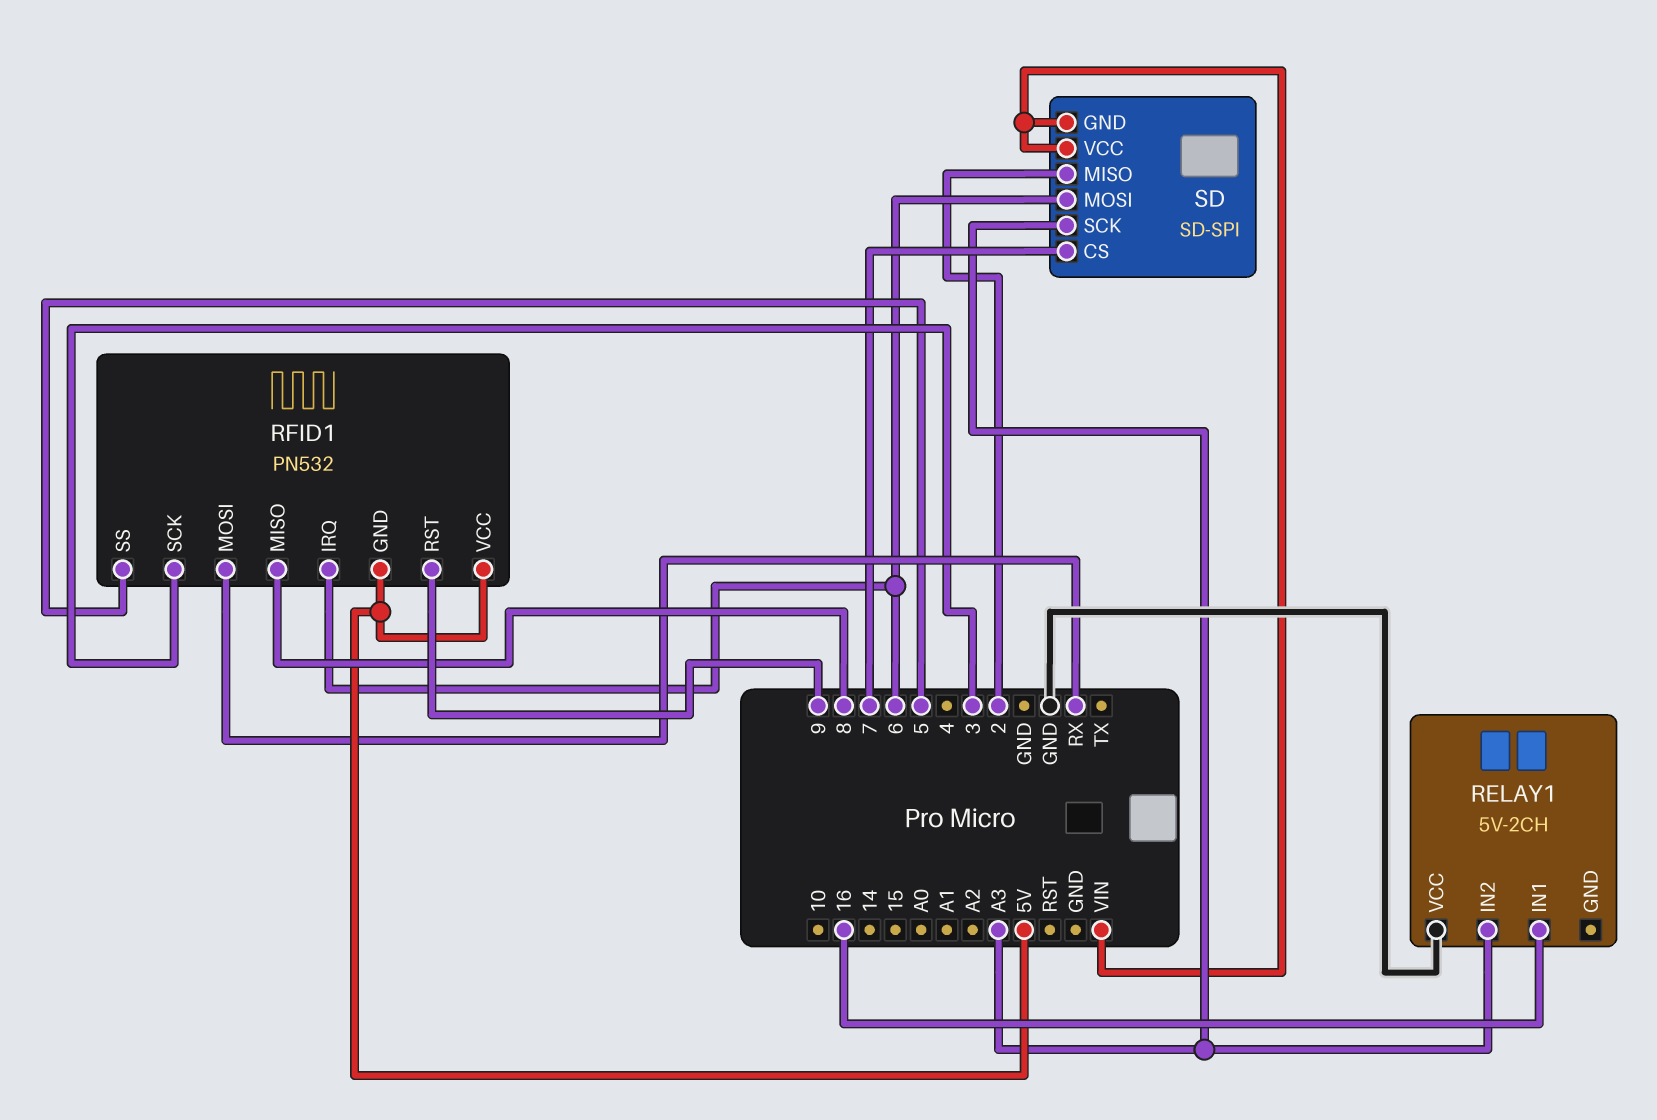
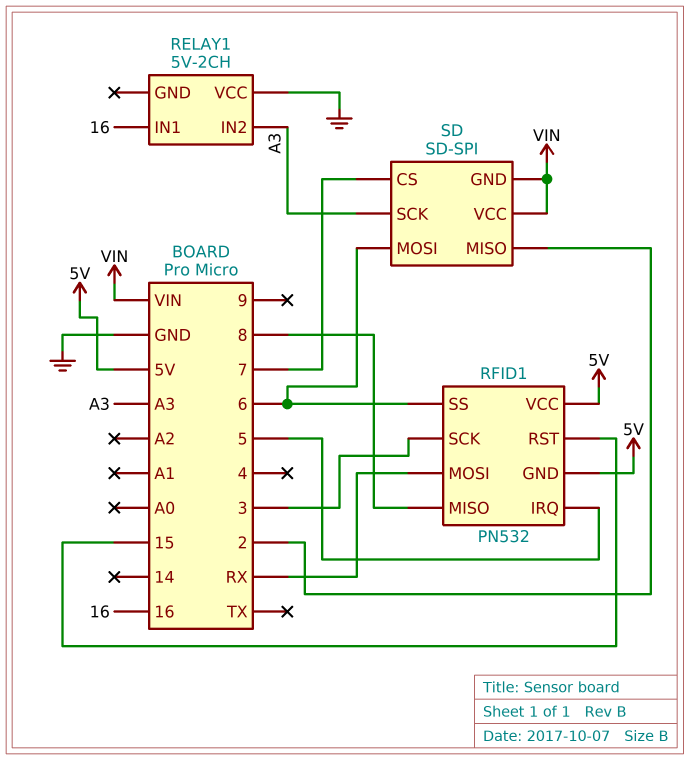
RFID1 pin IRQ: 6 -> 5
RFID1 pin RST: 9 -> 15
RFID1 pin SS: 5 -> 6

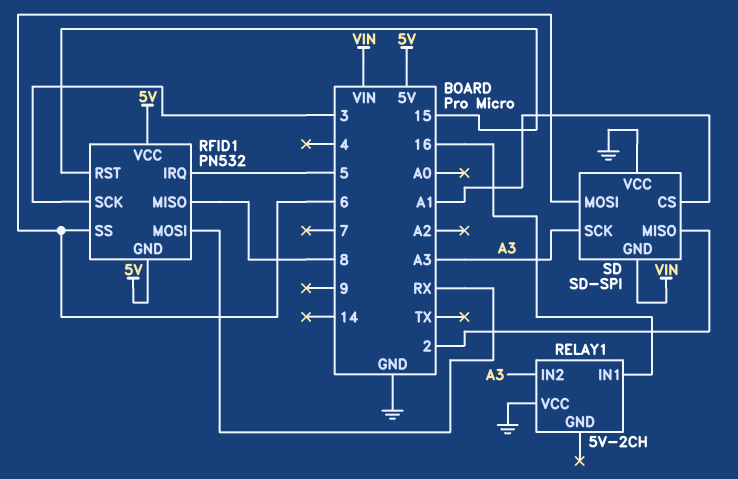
SD pin CS: 7 -> A1
SD pin VCC: VIN -> GND

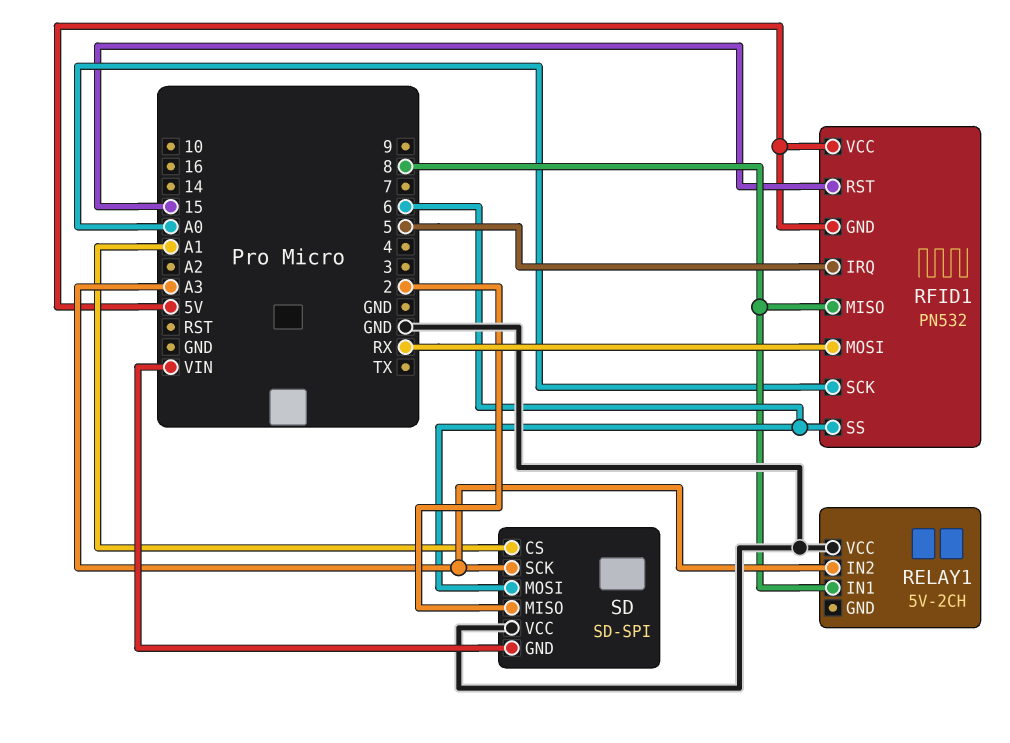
RELAY1 pin IN1: 16 -> 8
RFID1 pin SCK: 3 -> A0

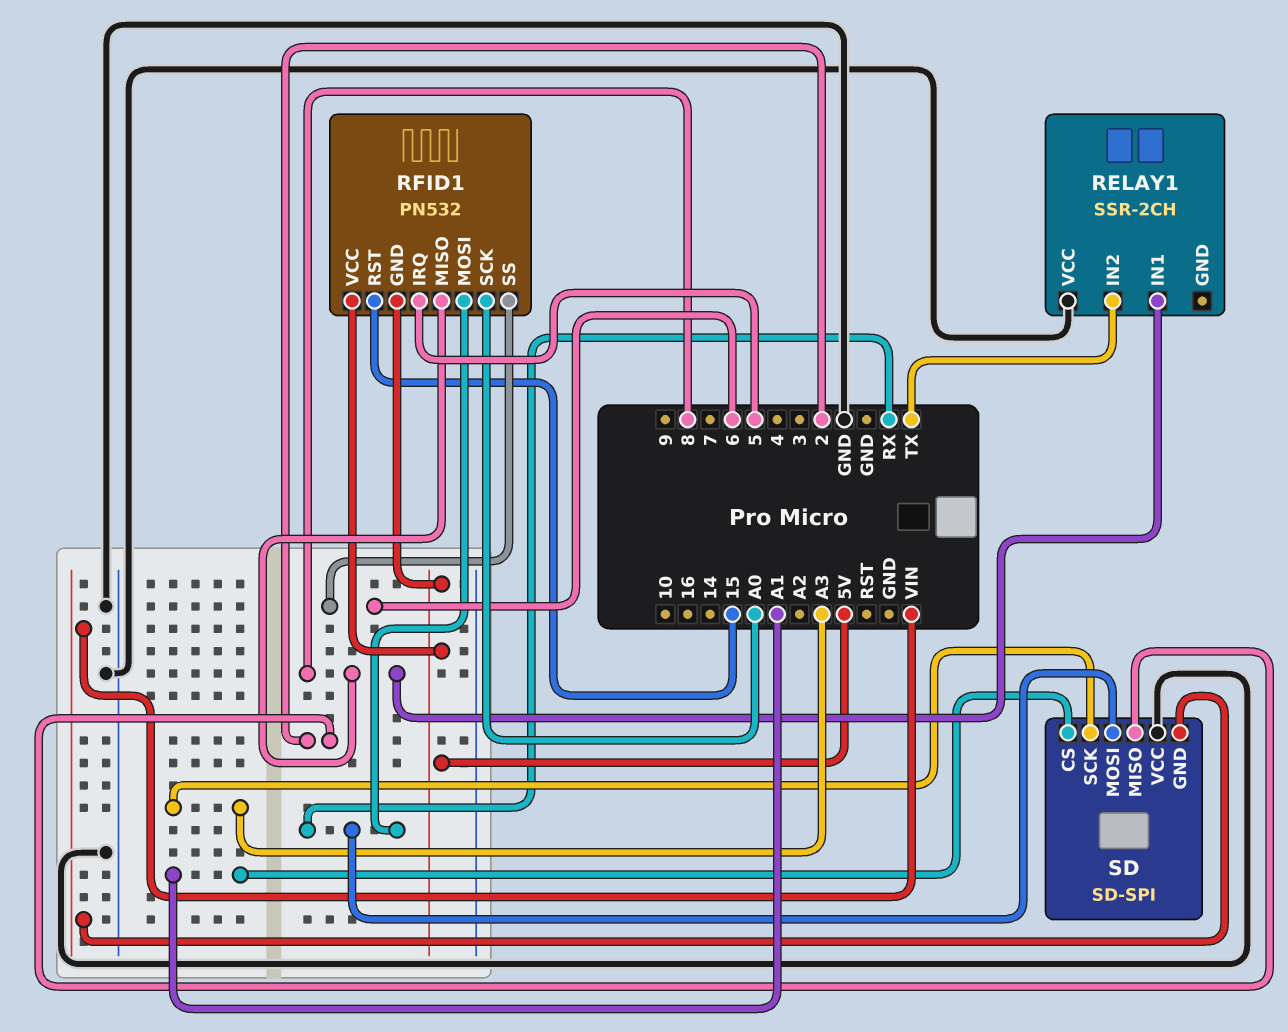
RELAY1: 5V-2CH -> SSR-2CH
RELAY1 pin IN2: A3 -> TX
SD pin MOSI: 6 -> RX

